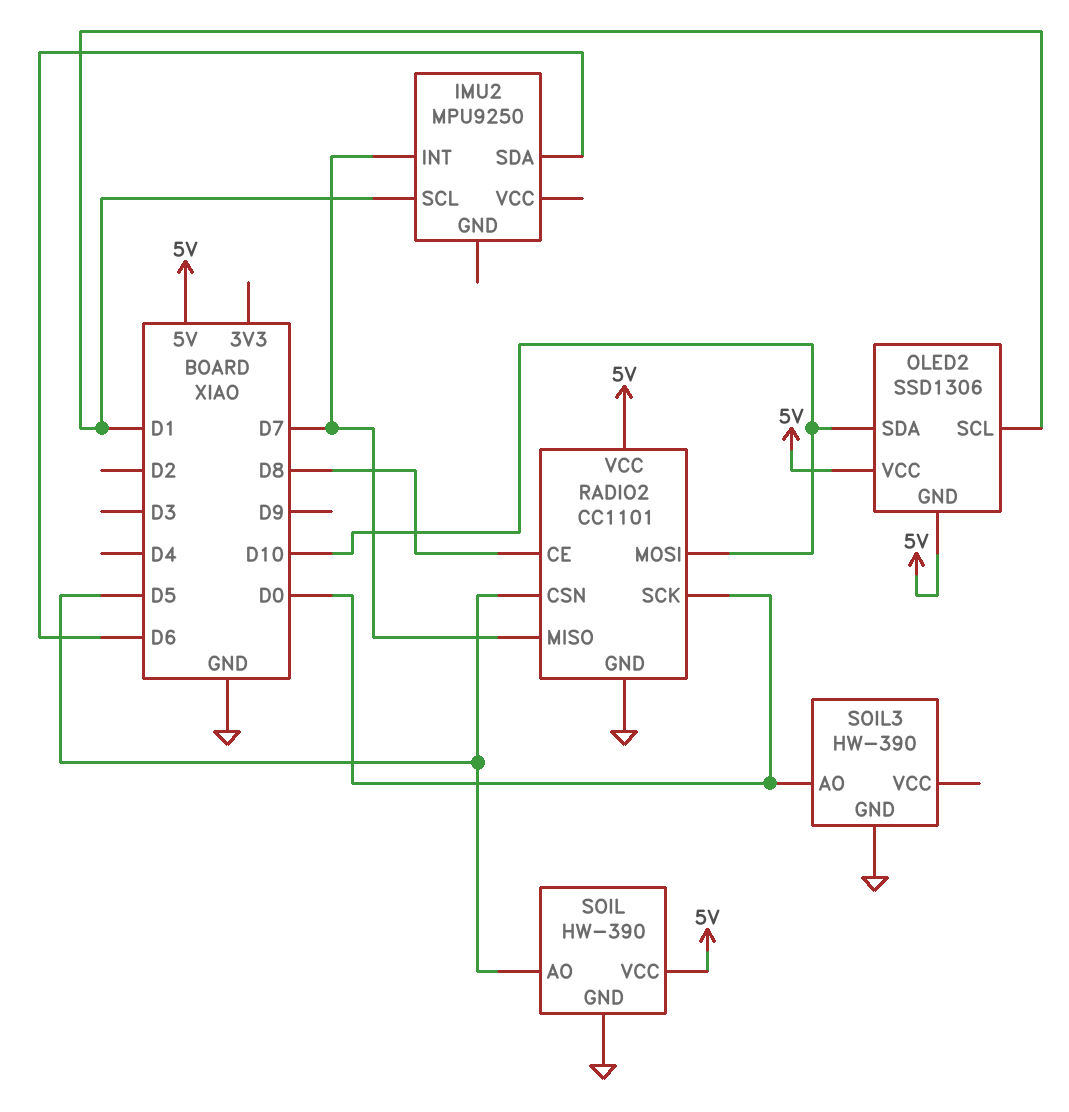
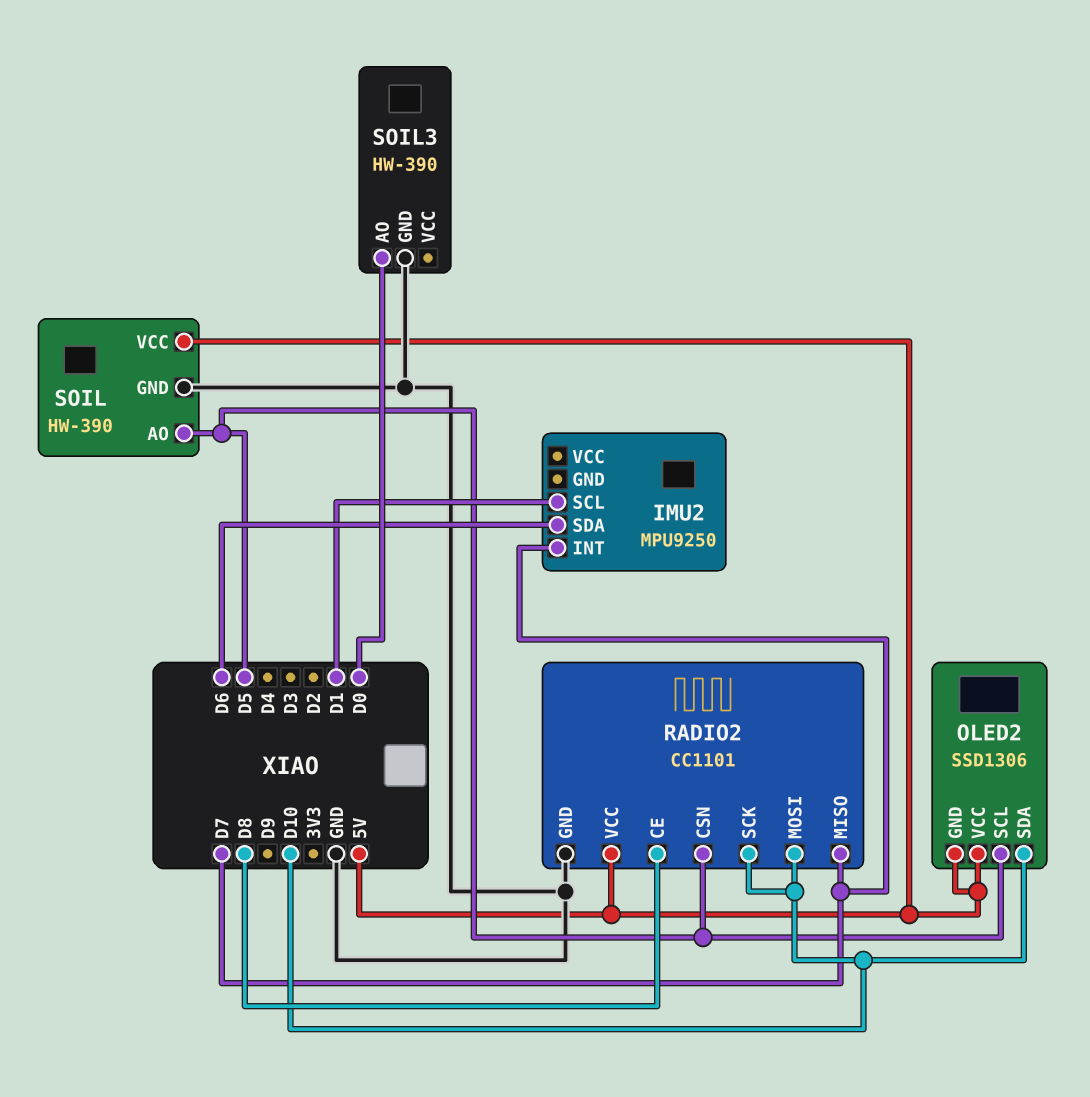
OLED2 pin SCL: D1 -> D5
RADIO2 pin SCK: D0 -> D10

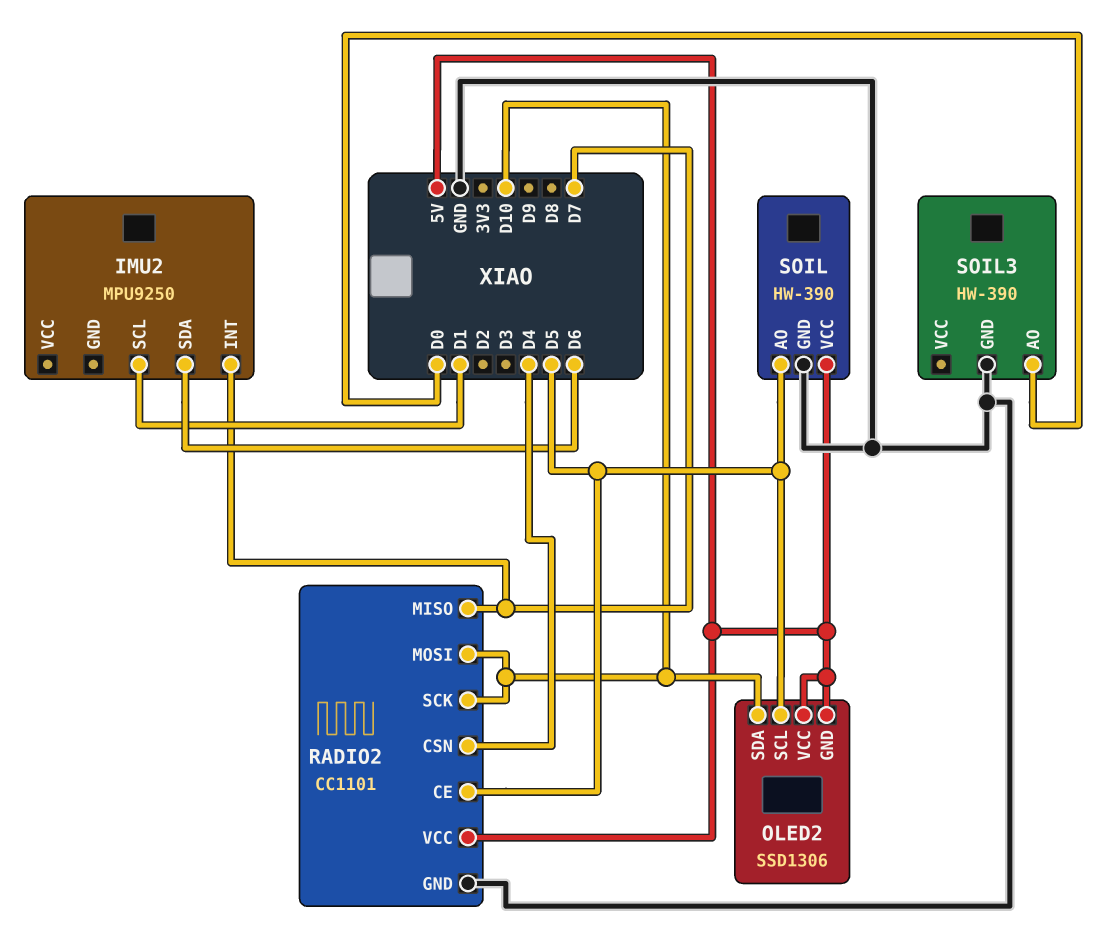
RADIO2 pin CE: D8 -> D5
RADIO2 pin CSN: D5 -> D4

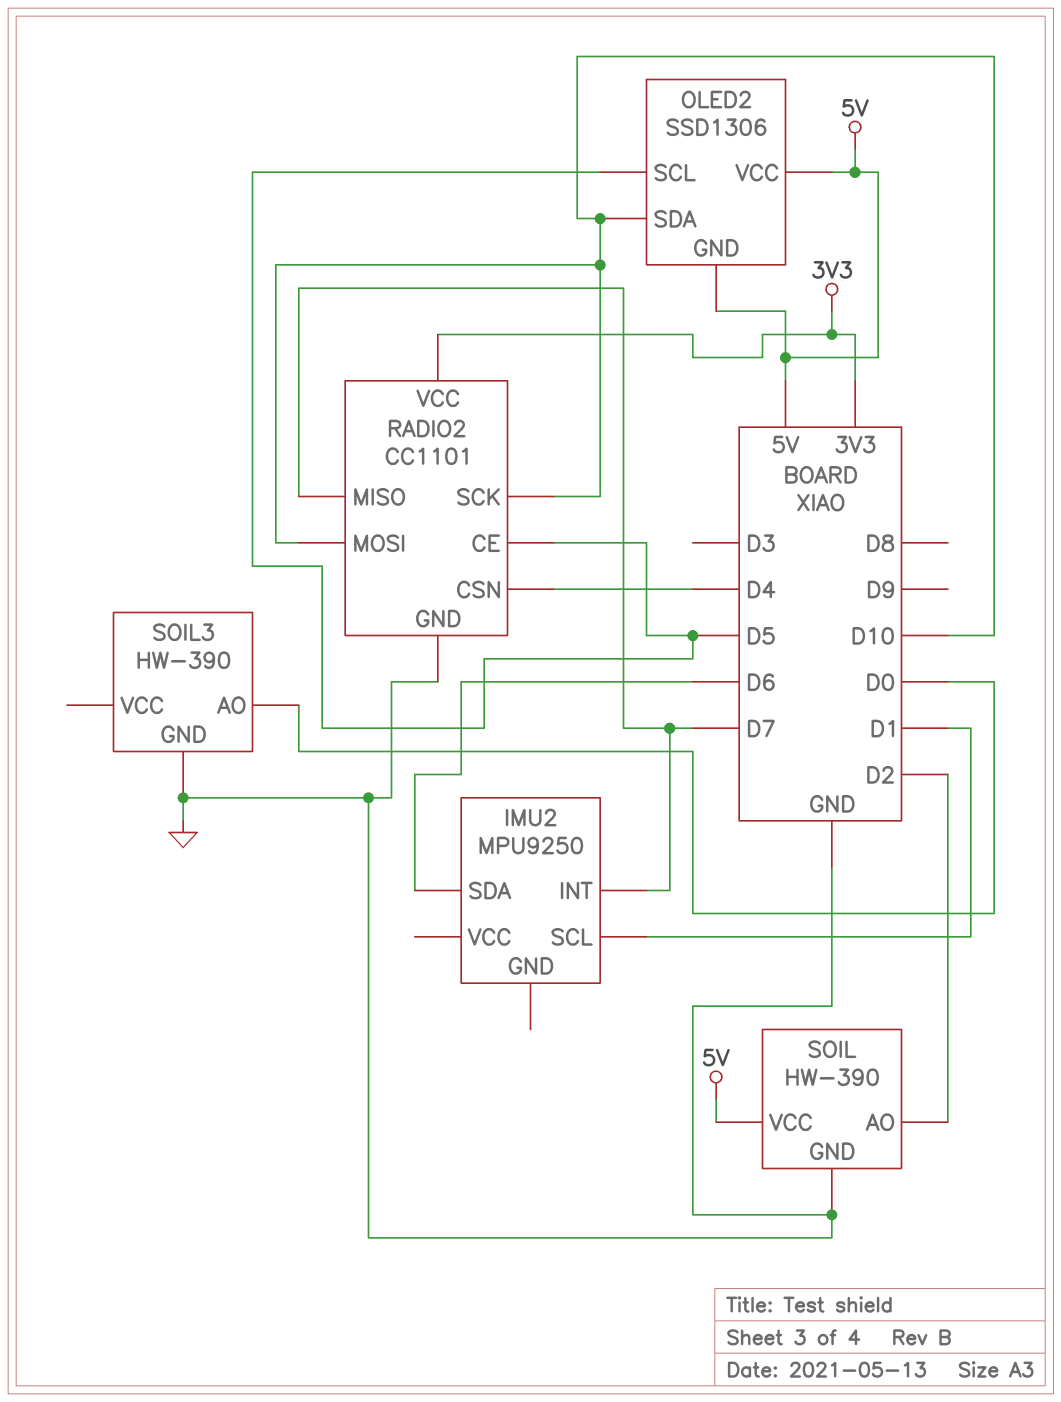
RADIO2 pin VCC: 5V -> 3V3
SOIL pin AO: D5 -> D2

